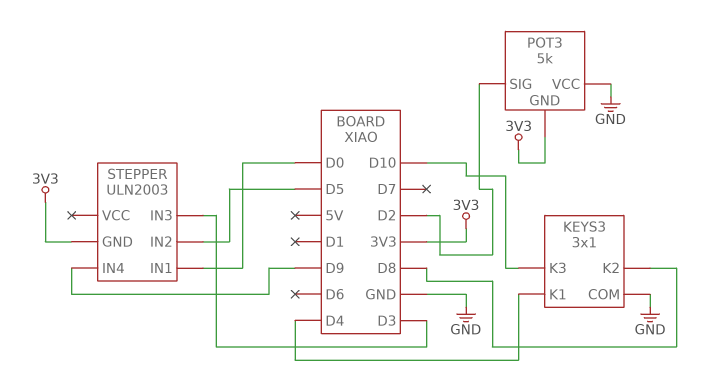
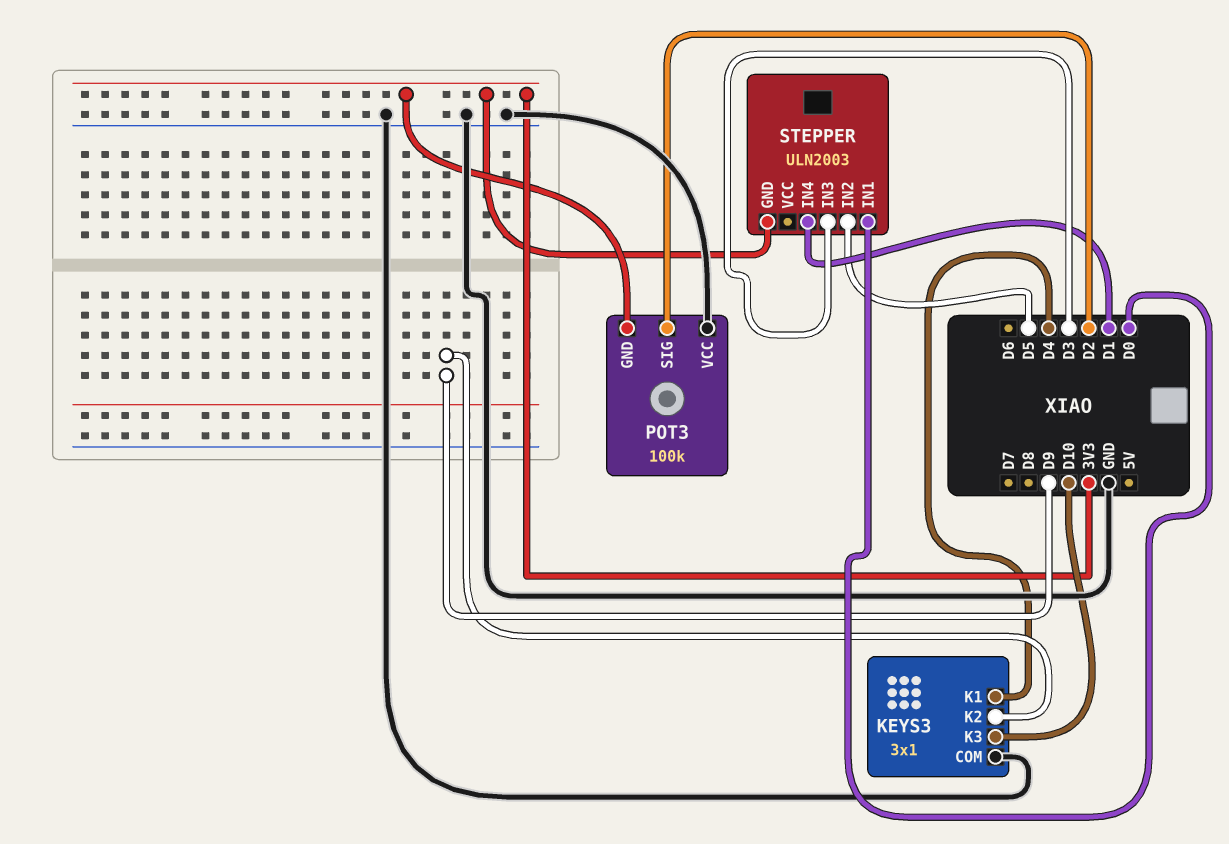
KEYS3 pin K2: D8 -> D9
POT3: 5k -> 100k
STEPPER pin IN4: D9 -> D1

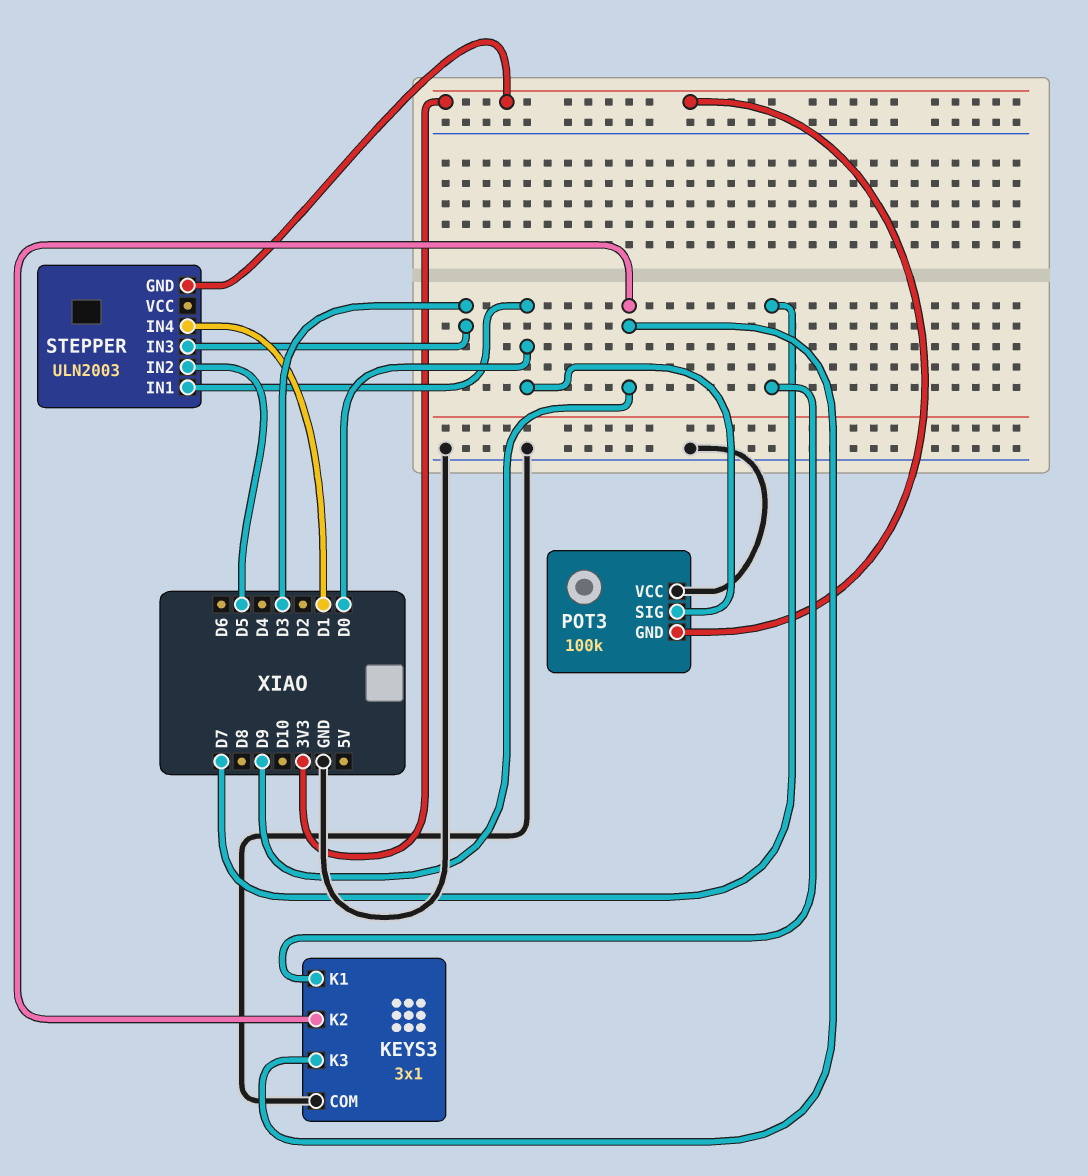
KEYS3 pin K1: D4 -> D7
KEYS3 pin K3: D10 -> D9
POT3 pin SIG: D2 -> D0

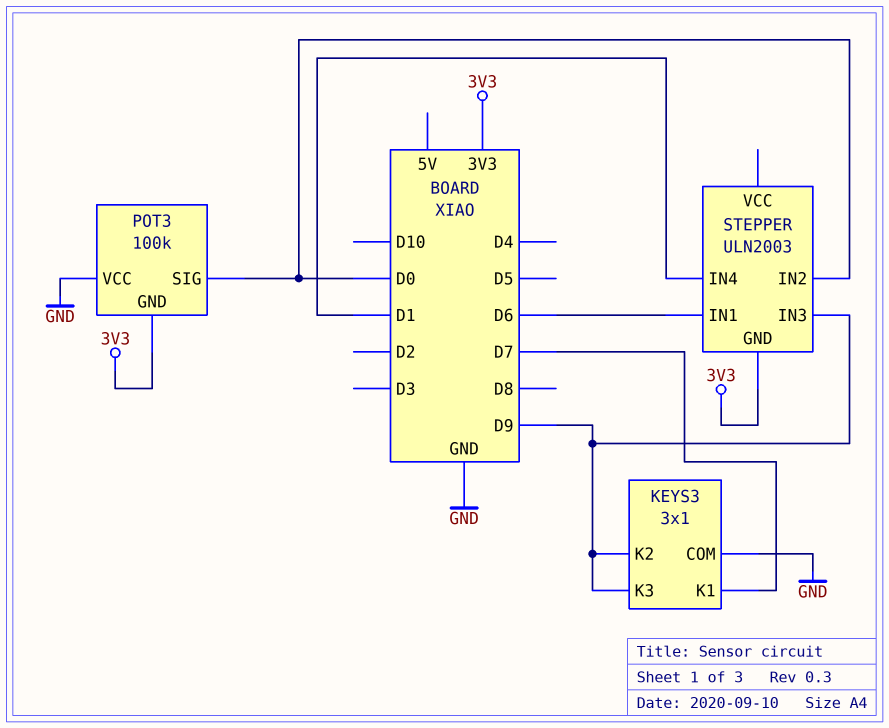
STEPPER pin IN1: D0 -> D6
STEPPER pin IN2: D5 -> D0
STEPPER pin IN3: D3 -> D9

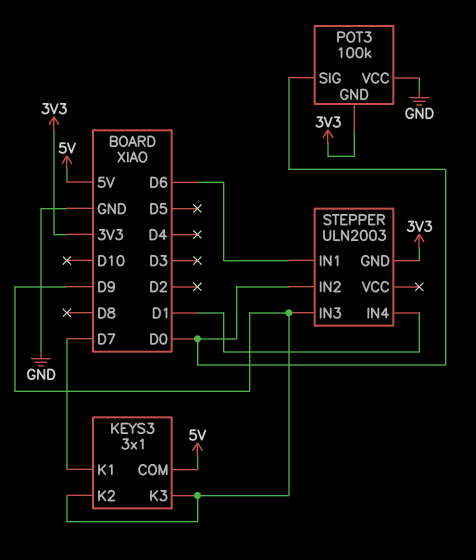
KEYS3 pin COM: GND -> 5V

